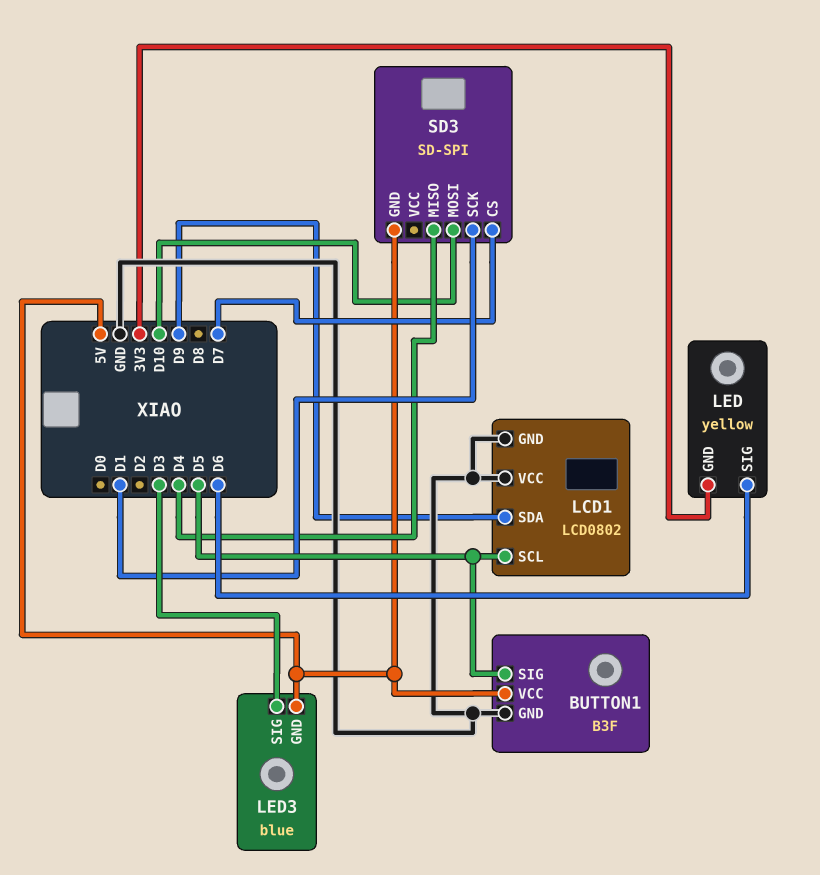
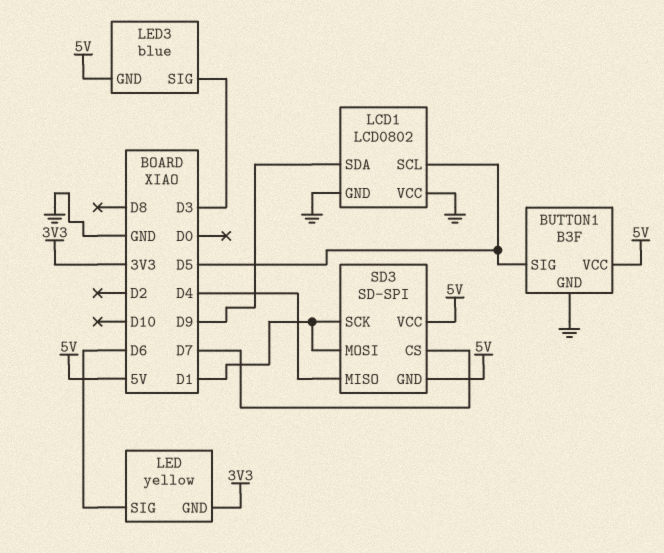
SD3 pin MOSI: D10 -> D1
SD3 pin VCC: none -> 5V

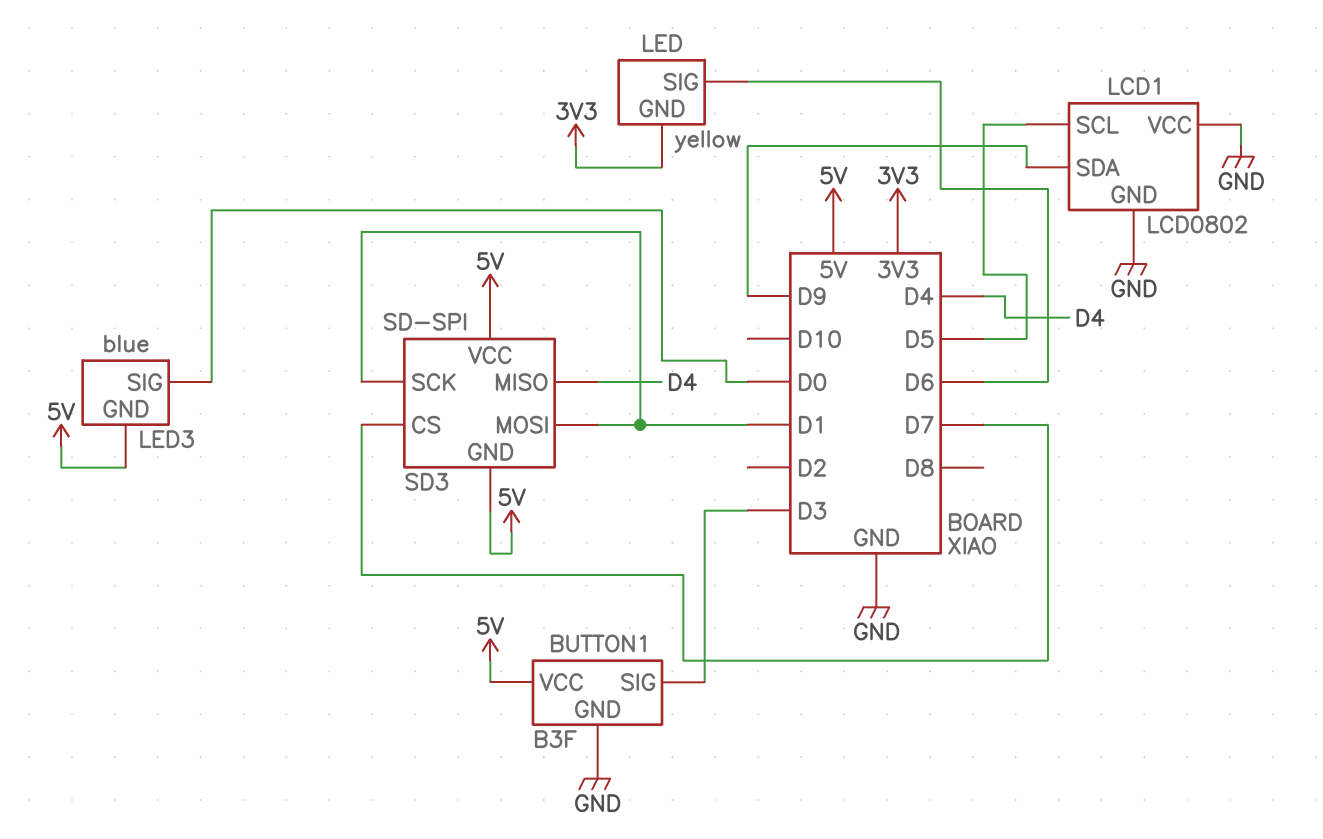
BUTTON1 pin SIG: D5 -> D3
LED3 pin SIG: D3 -> D0

